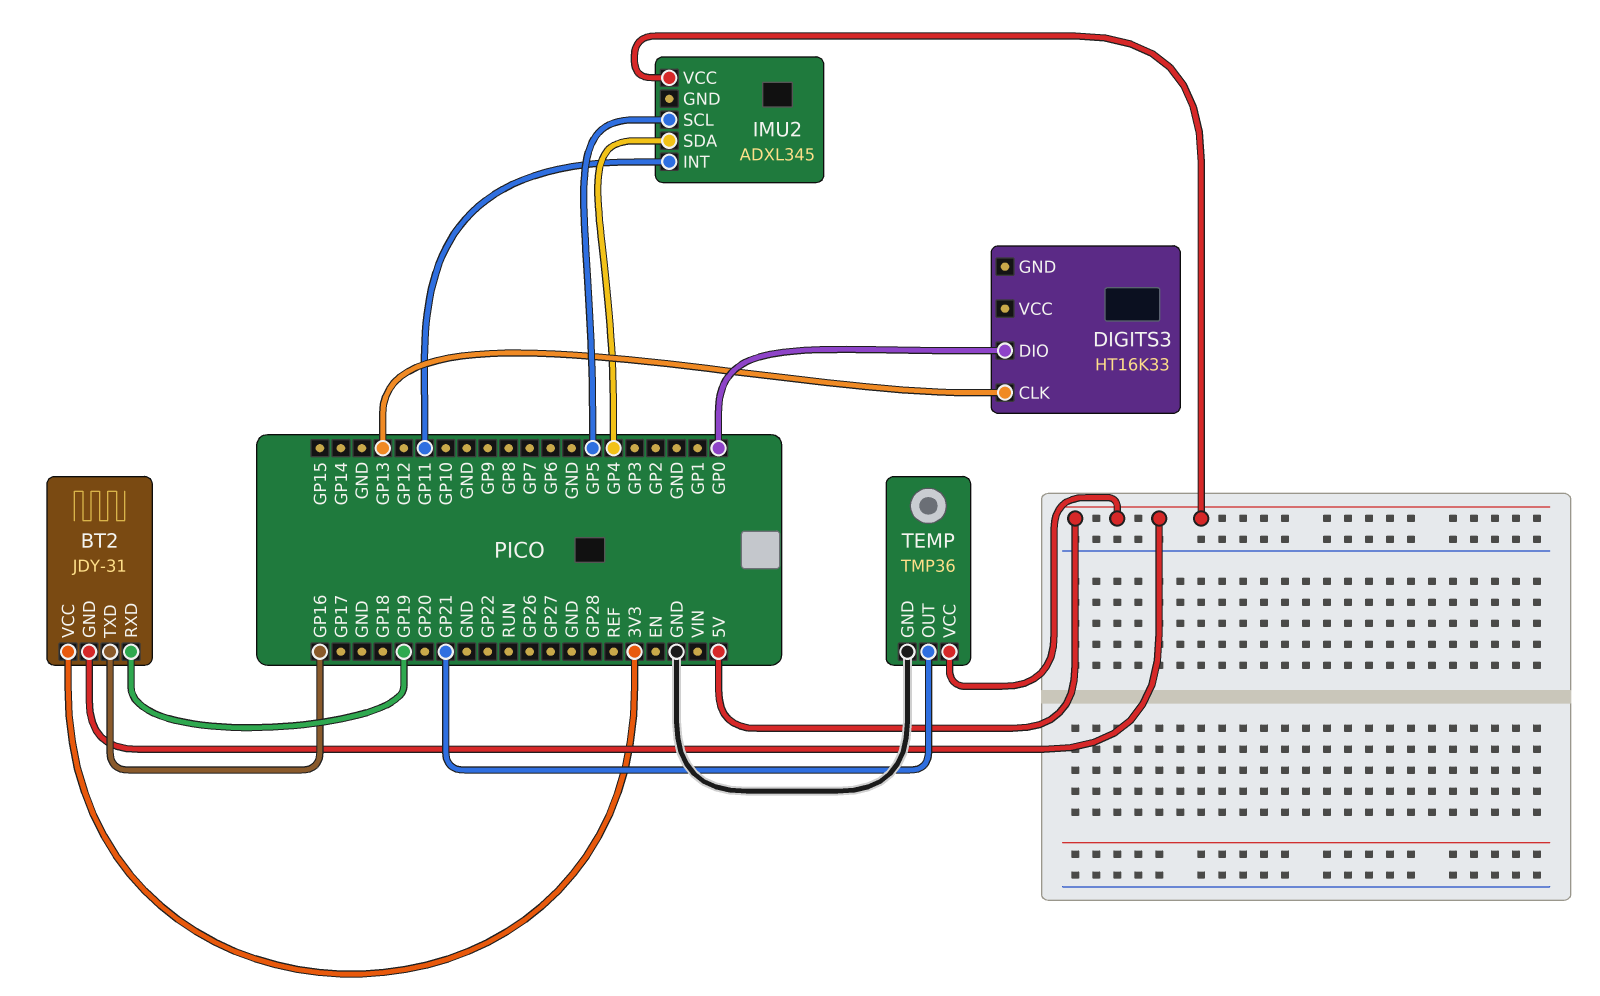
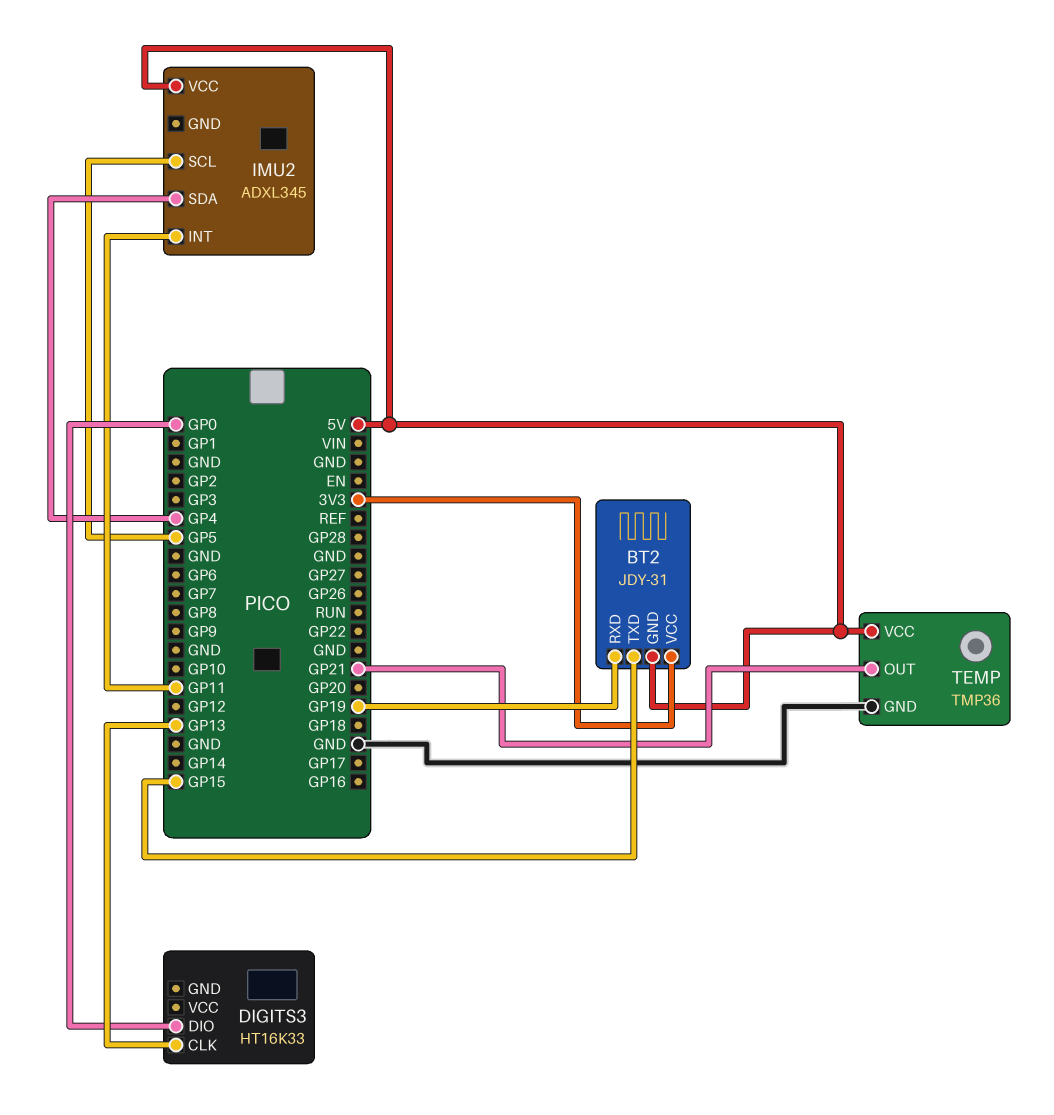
BT2 pin TXD: GP16 -> GP15

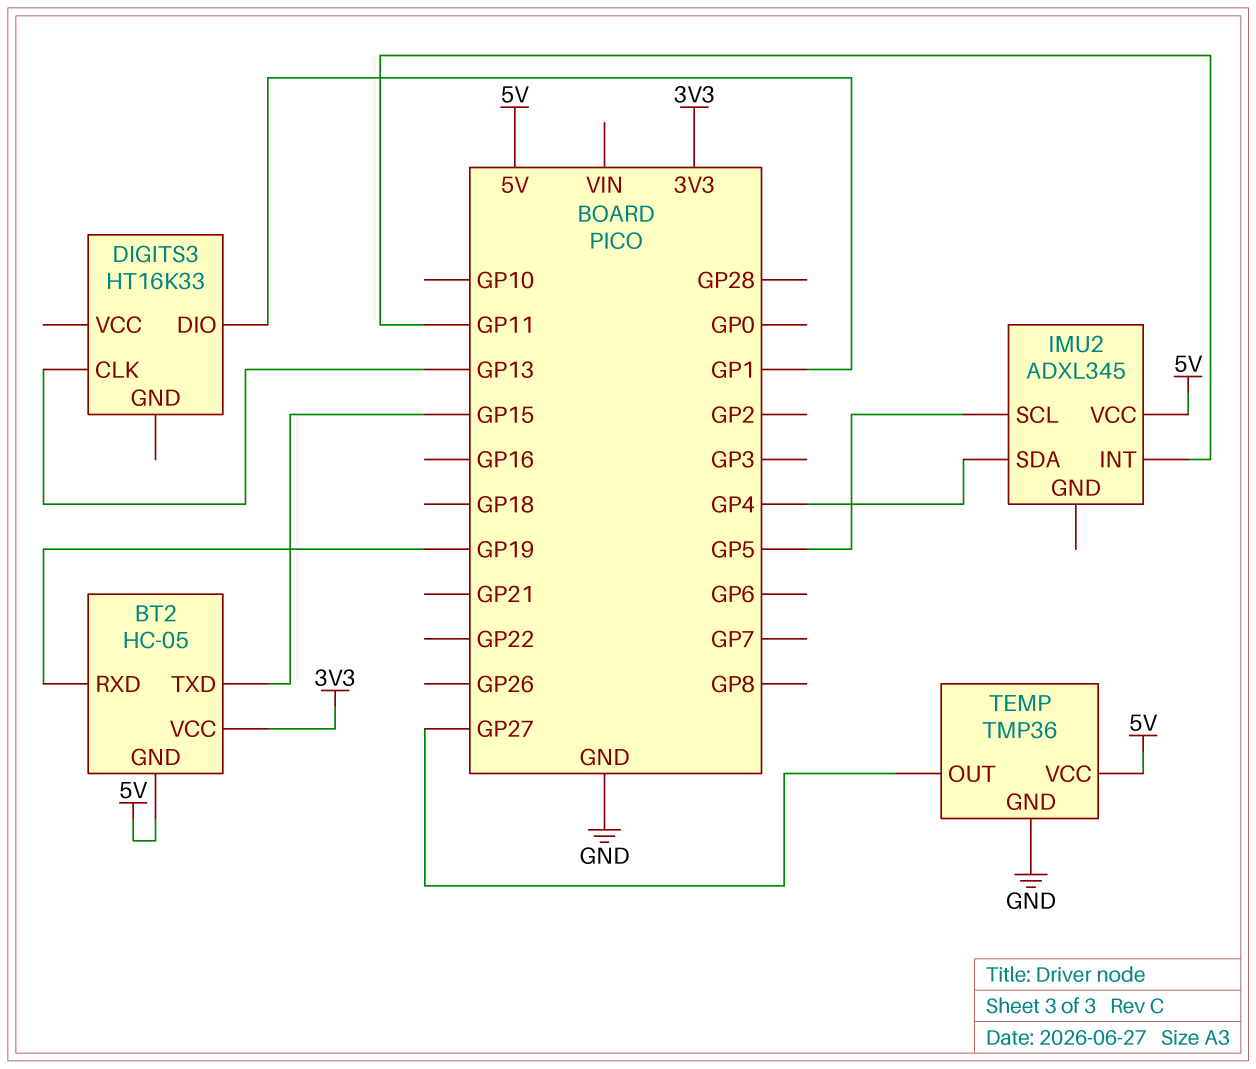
BT2: JDY-31 -> HC-05
DIGITS3 pin DIO: GP0 -> GP1
TEMP pin OUT: GP21 -> GP27

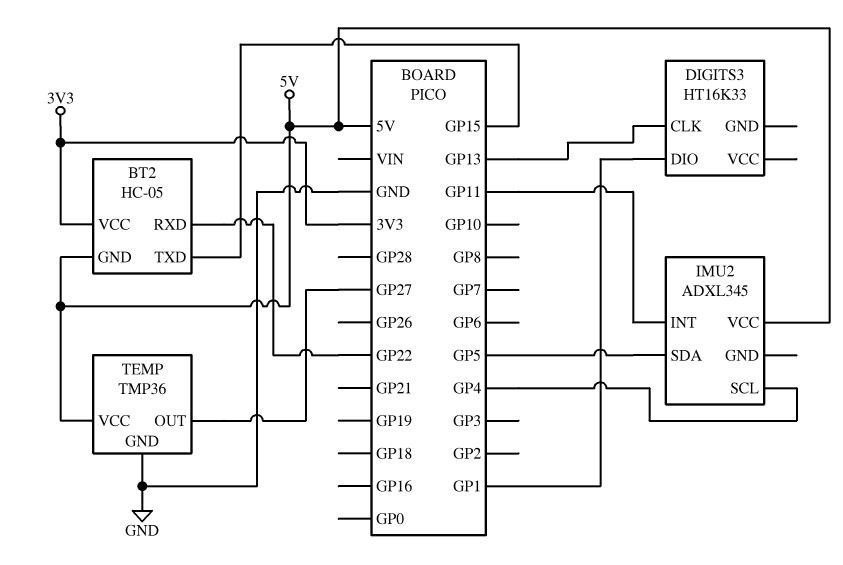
BT2 pin RXD: GP19 -> GP22
IMU2 pin SCL: GP5 -> GP4
IMU2 pin SDA: GP4 -> GP5

